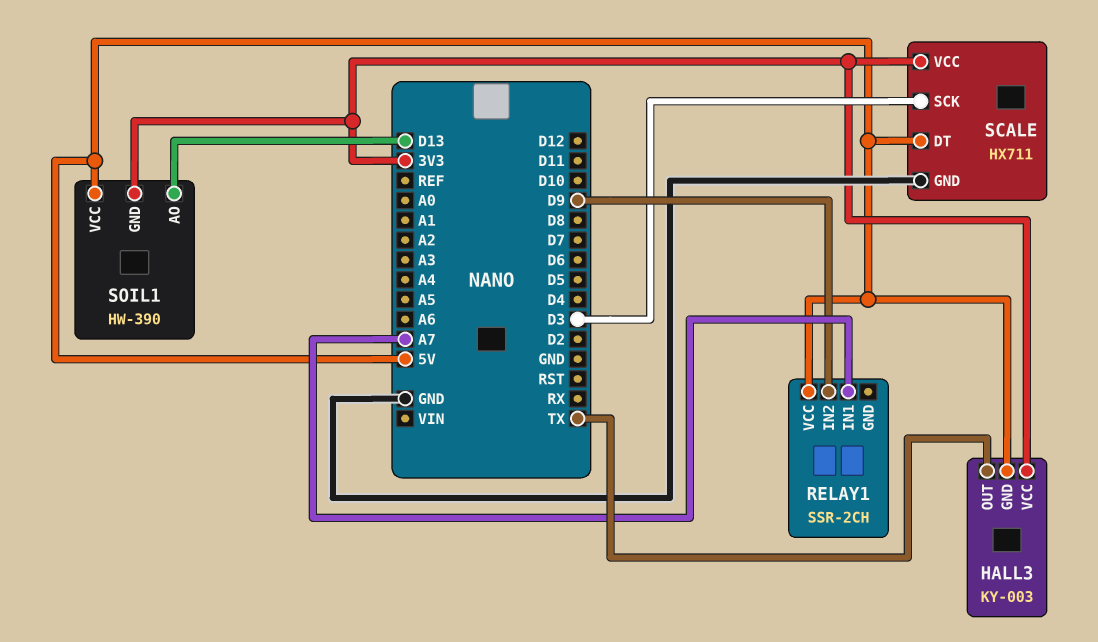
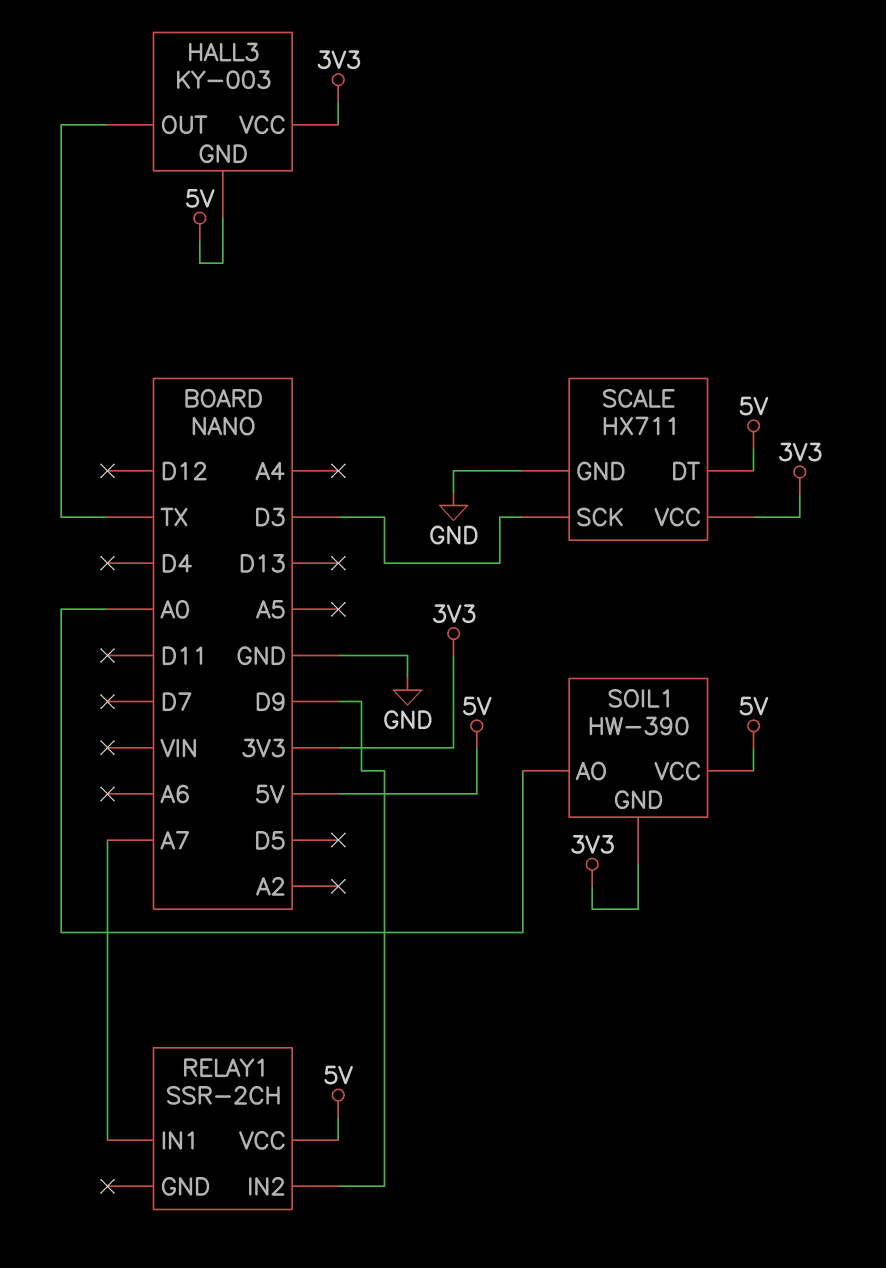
SOIL1 pin AO: D13 -> A0

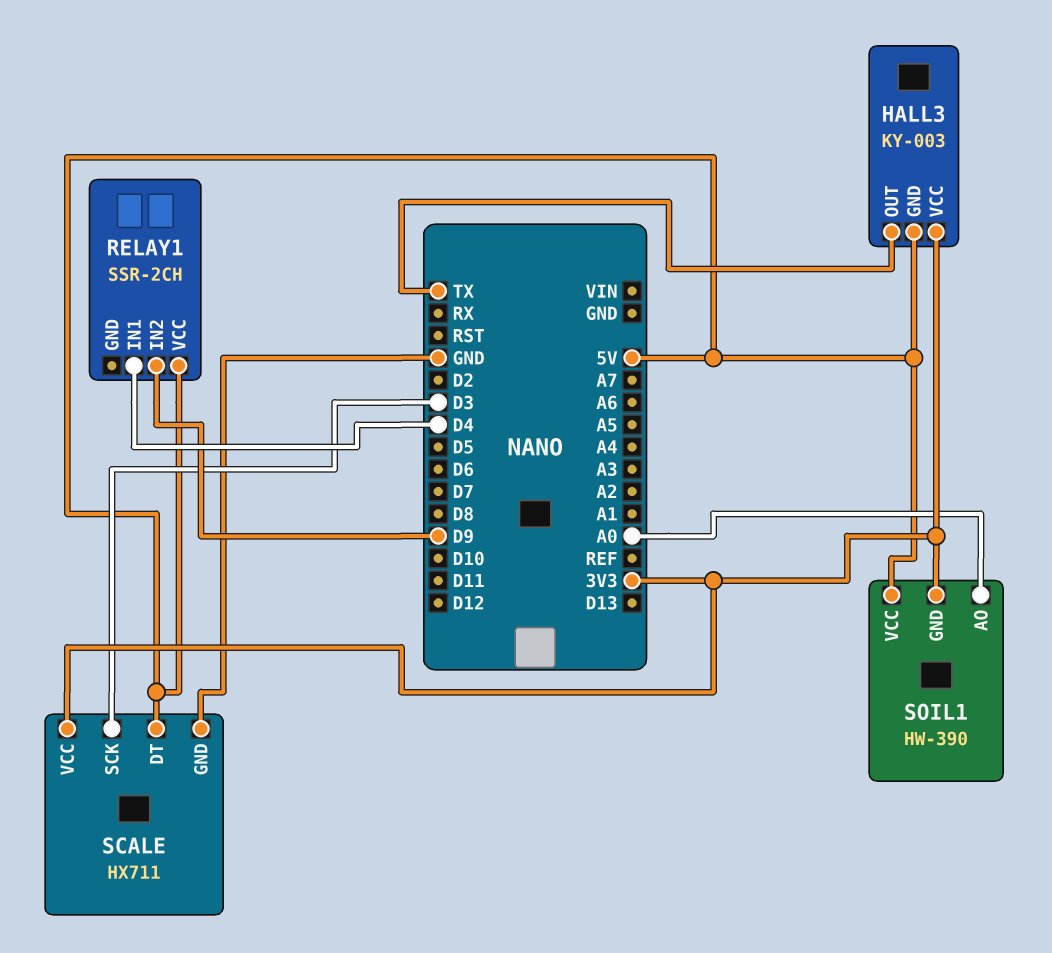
RELAY1 pin IN1: A7 -> D4

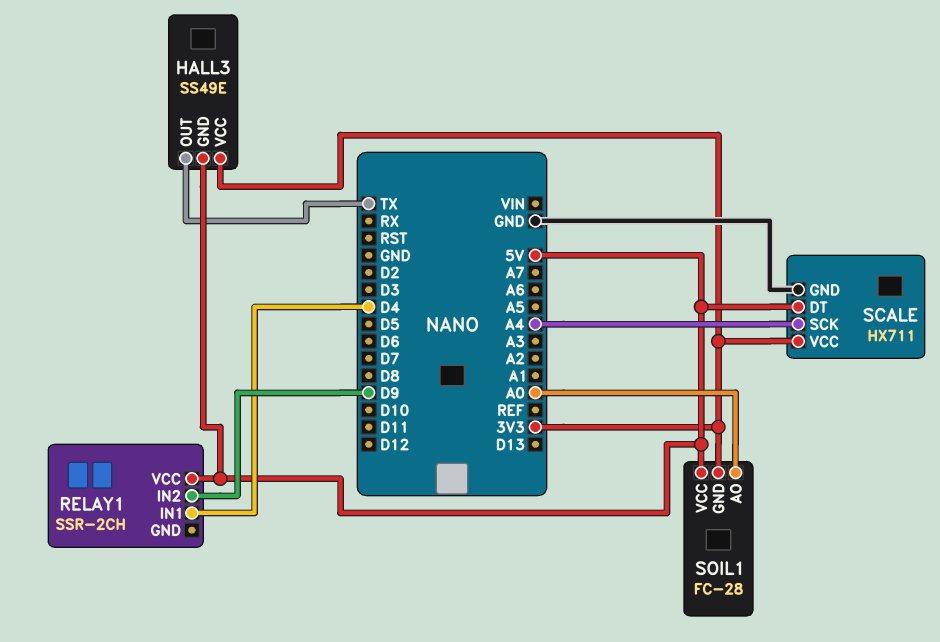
HALL3: KY-003 -> SS49E
SCALE pin SCK: D3 -> A4
SOIL1: HW-390 -> FC-28

